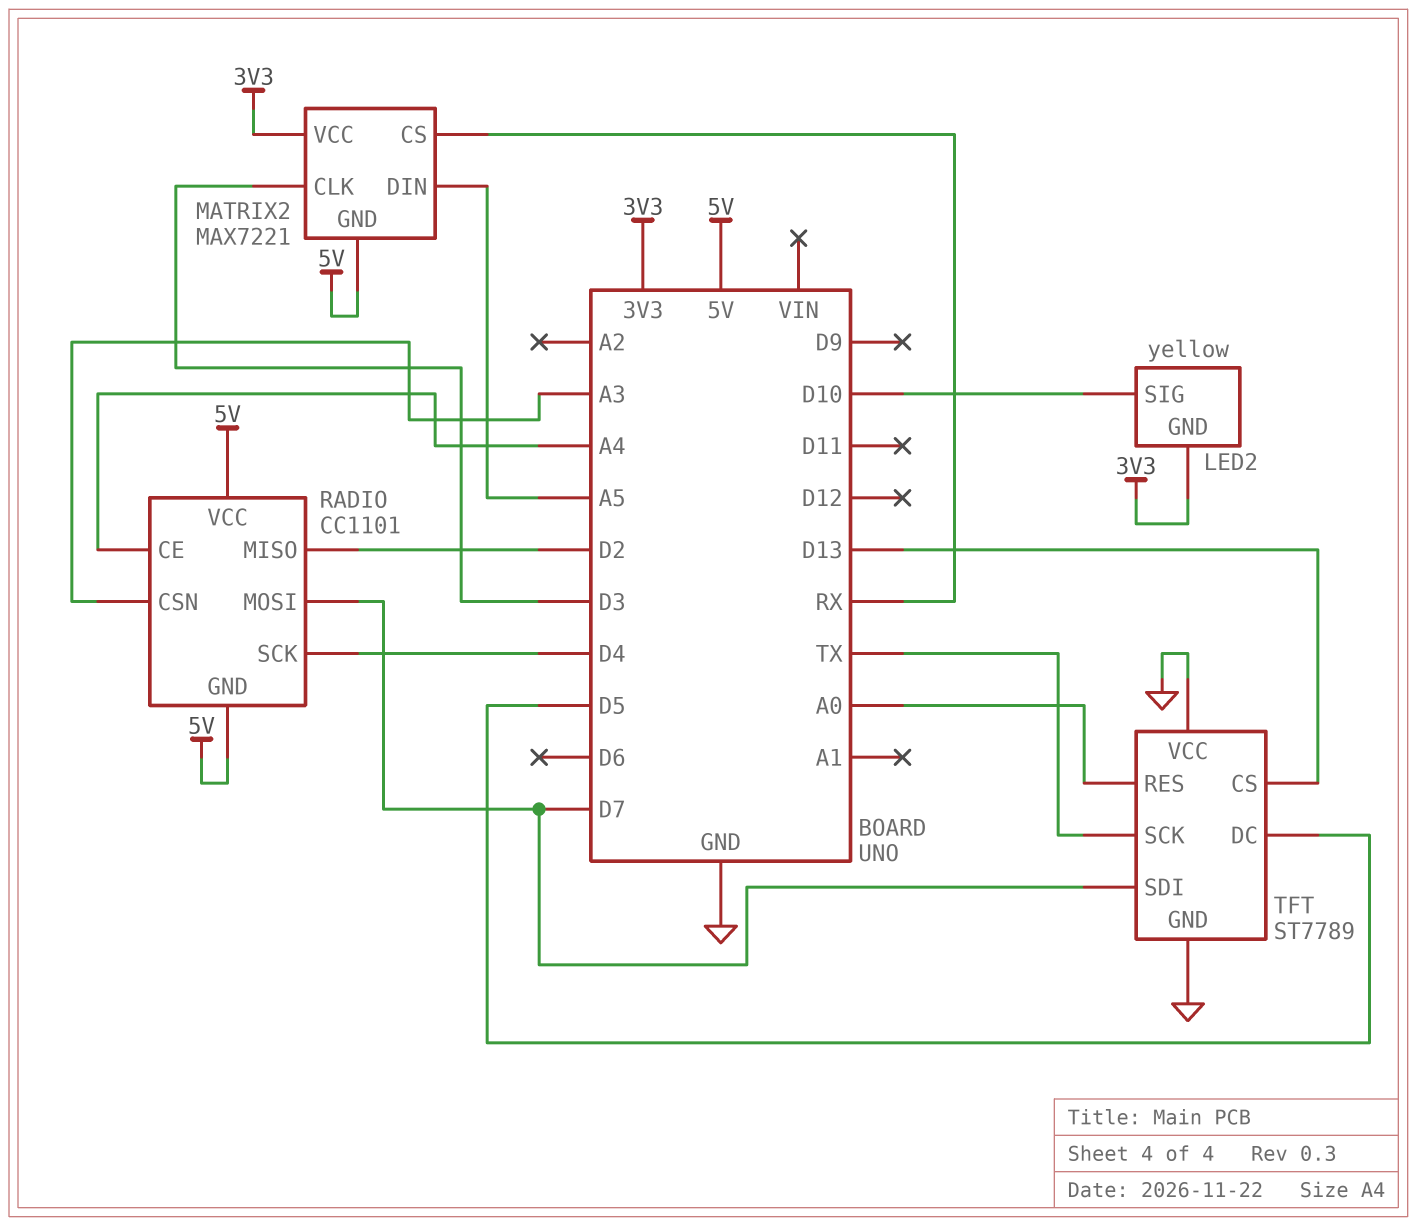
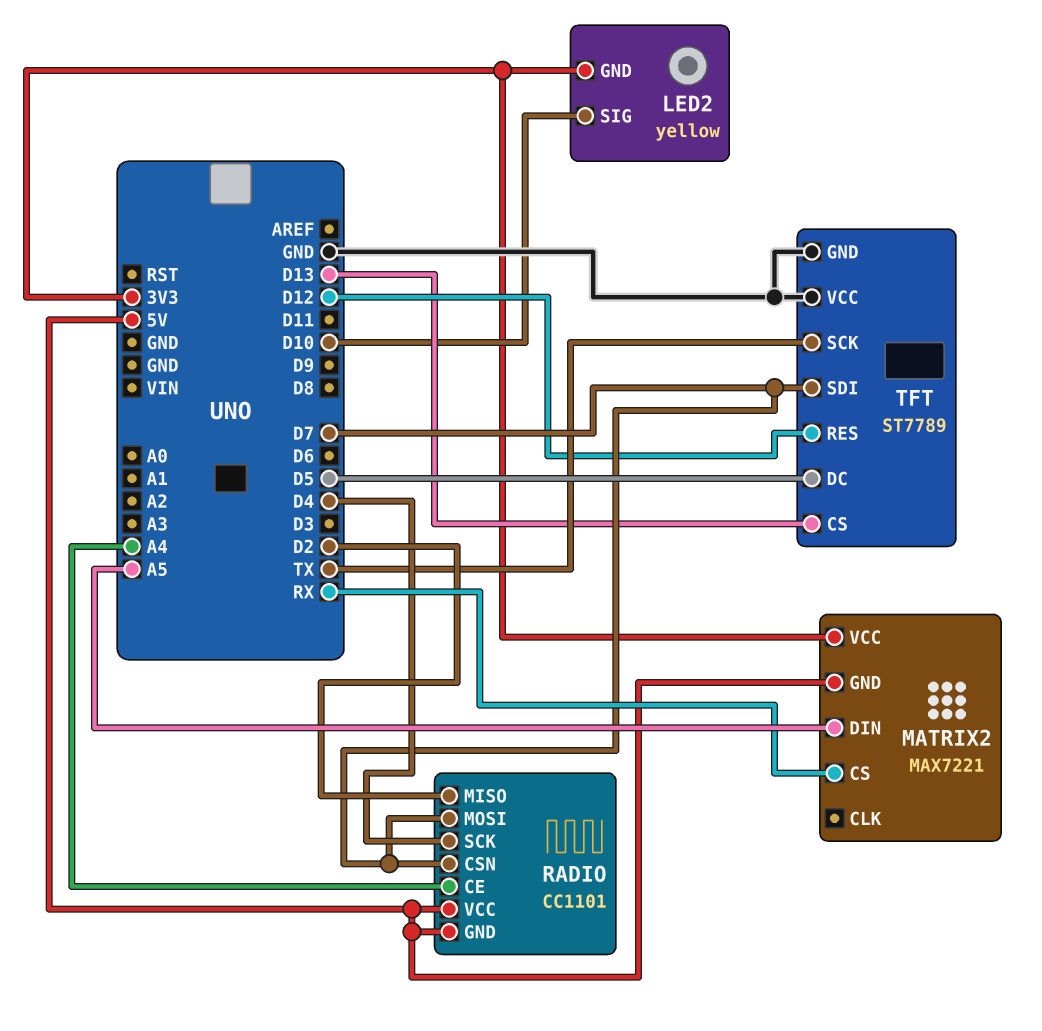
MATRIX2 pin CLK: D3 -> none
RADIO pin CSN: A3 -> D7
TFT pin RES: A0 -> D12

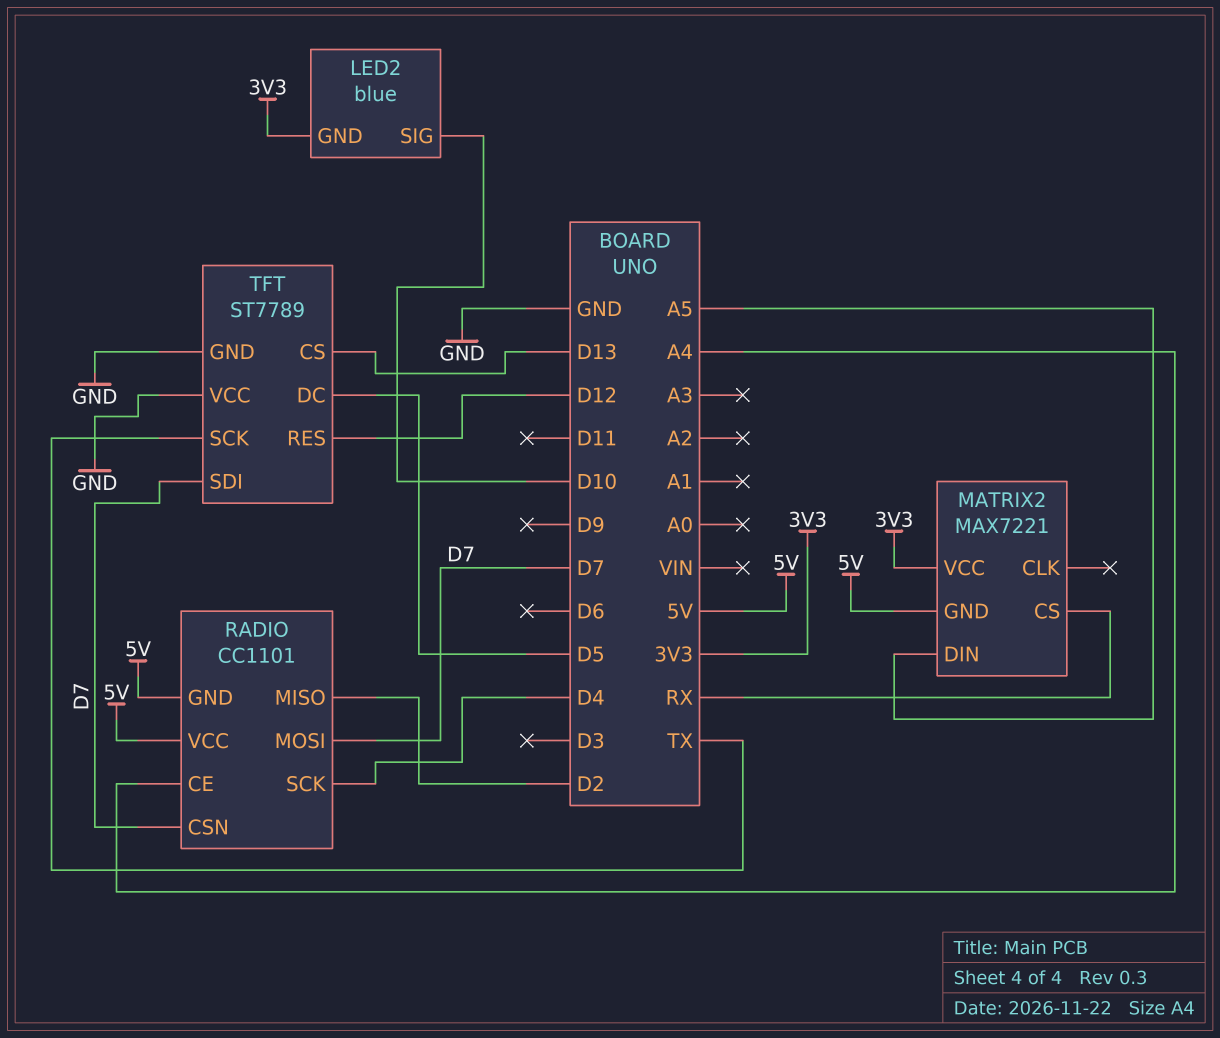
LED2: yellow -> blue

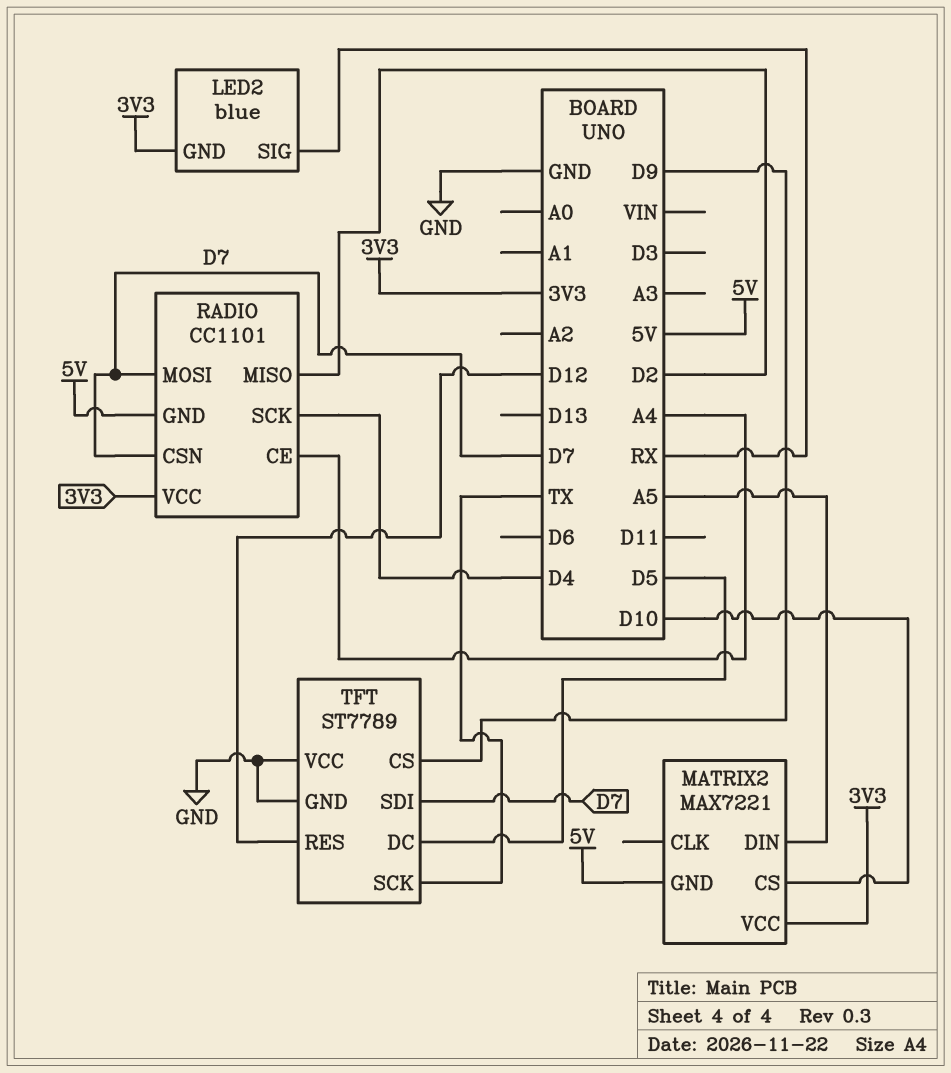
LED2 pin SIG: D10 -> RX
MATRIX2 pin CS: RX -> D10
RADIO pin VCC: 5V -> 3V3
TFT pin CS: D13 -> D9

